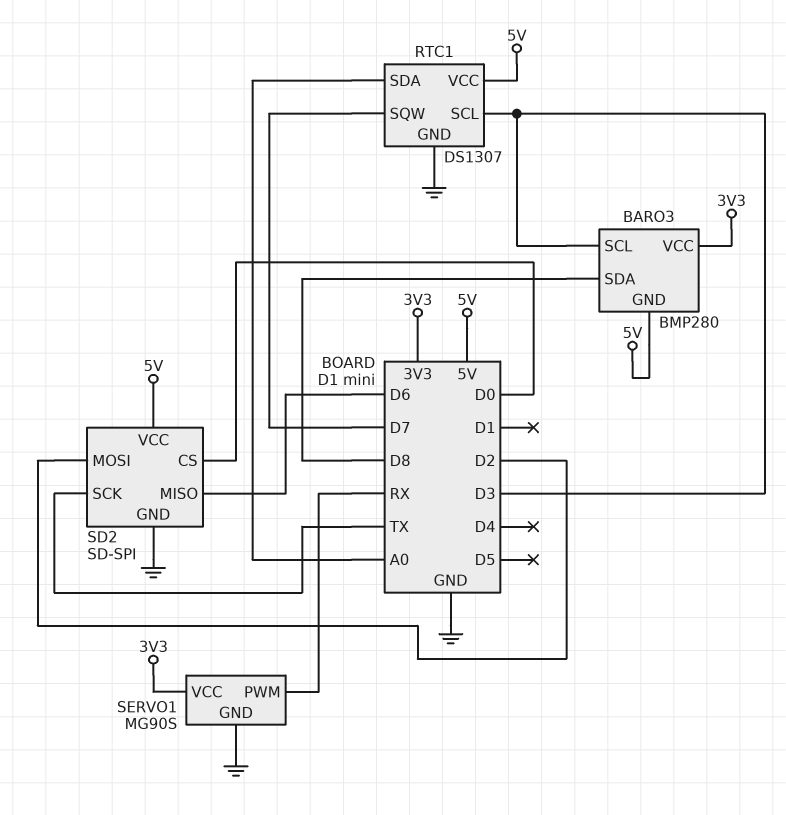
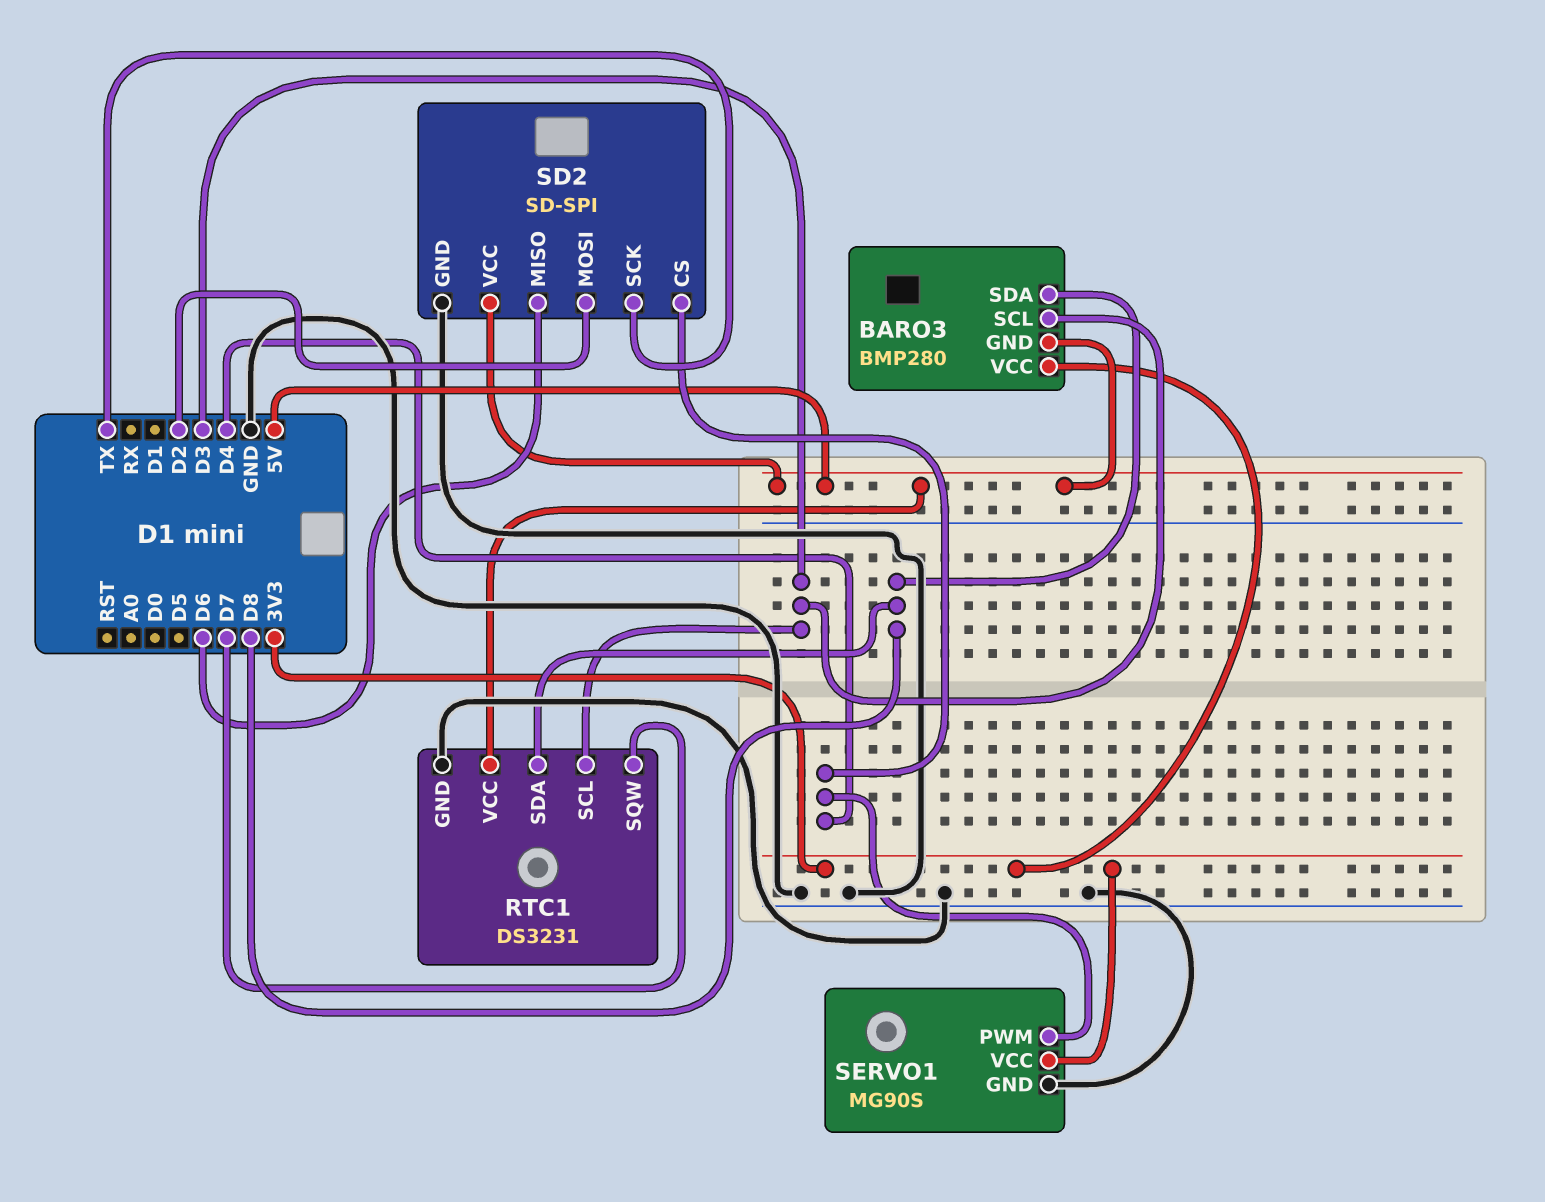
RTC1: DS1307 -> DS3231
RTC1 pin SDA: A0 -> D8
SD2 pin CS: D0 -> D4
SERVO1 pin PWM: RX -> D4

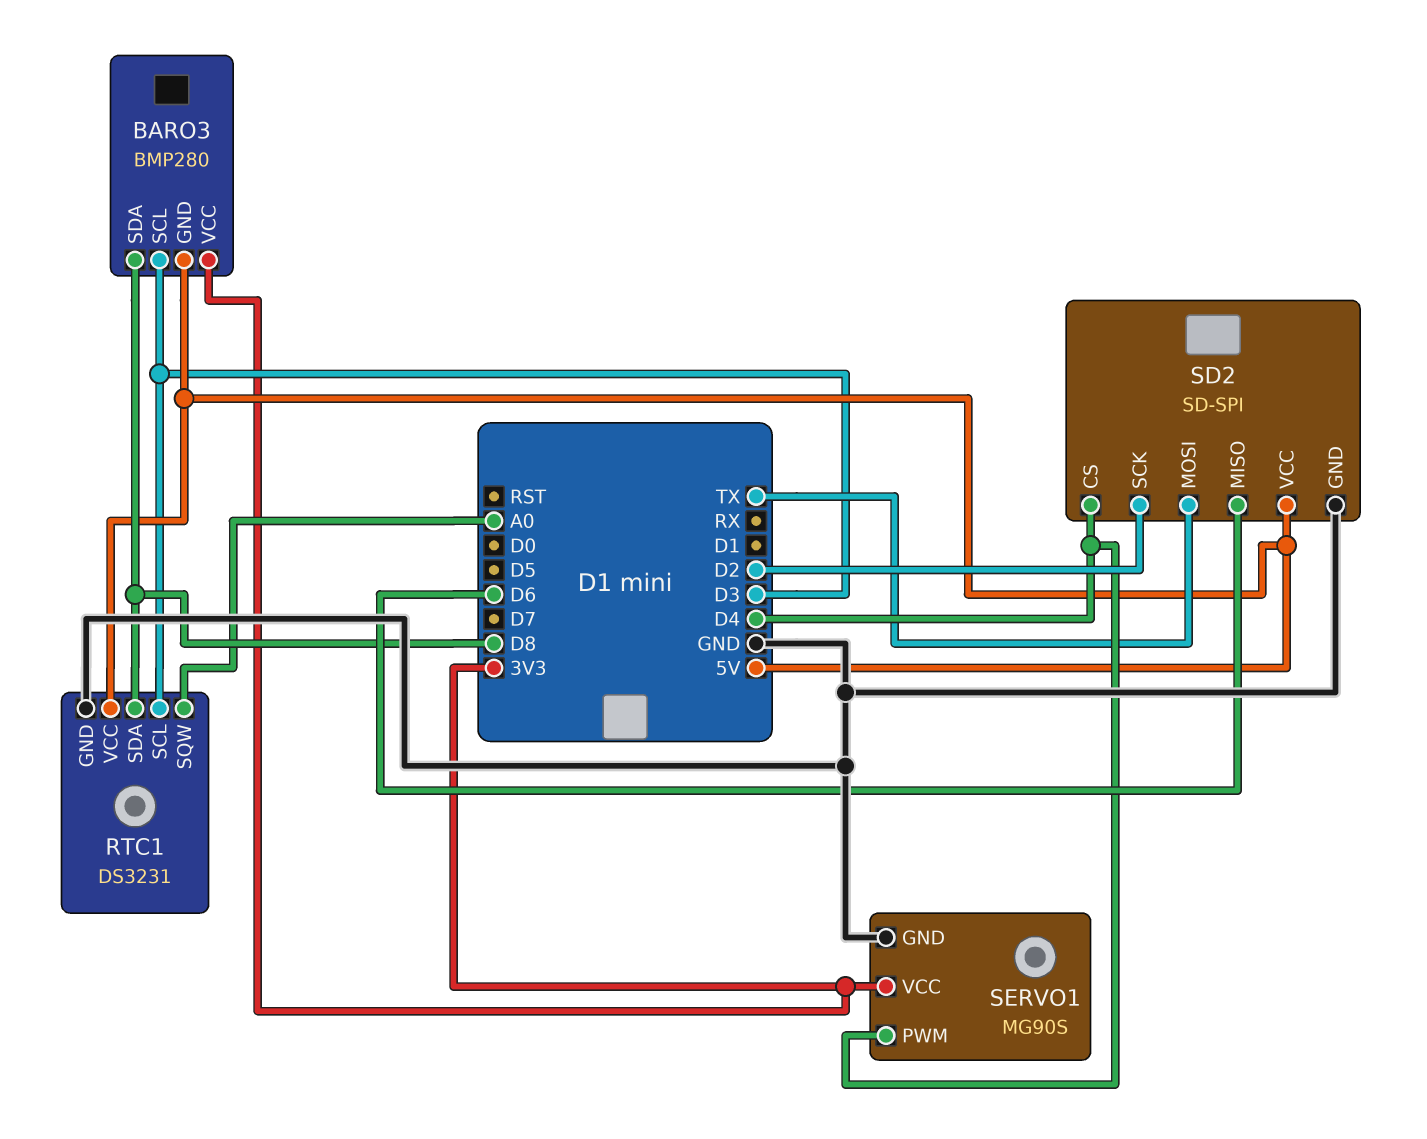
RTC1 pin SQW: D7 -> A0
SD2 pin MOSI: D2 -> TX
SD2 pin SCK: TX -> D2

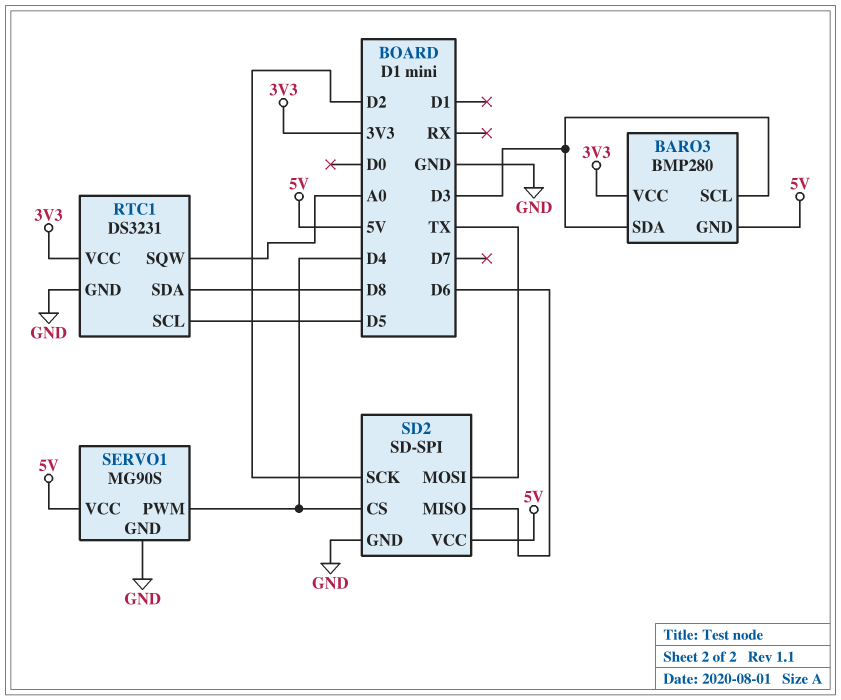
BARO3 pin SDA: D8 -> D3
RTC1 pin SCL: D3 -> D5
RTC1 pin VCC: 5V -> 3V3
SERVO1 pin VCC: 3V3 -> 5V

